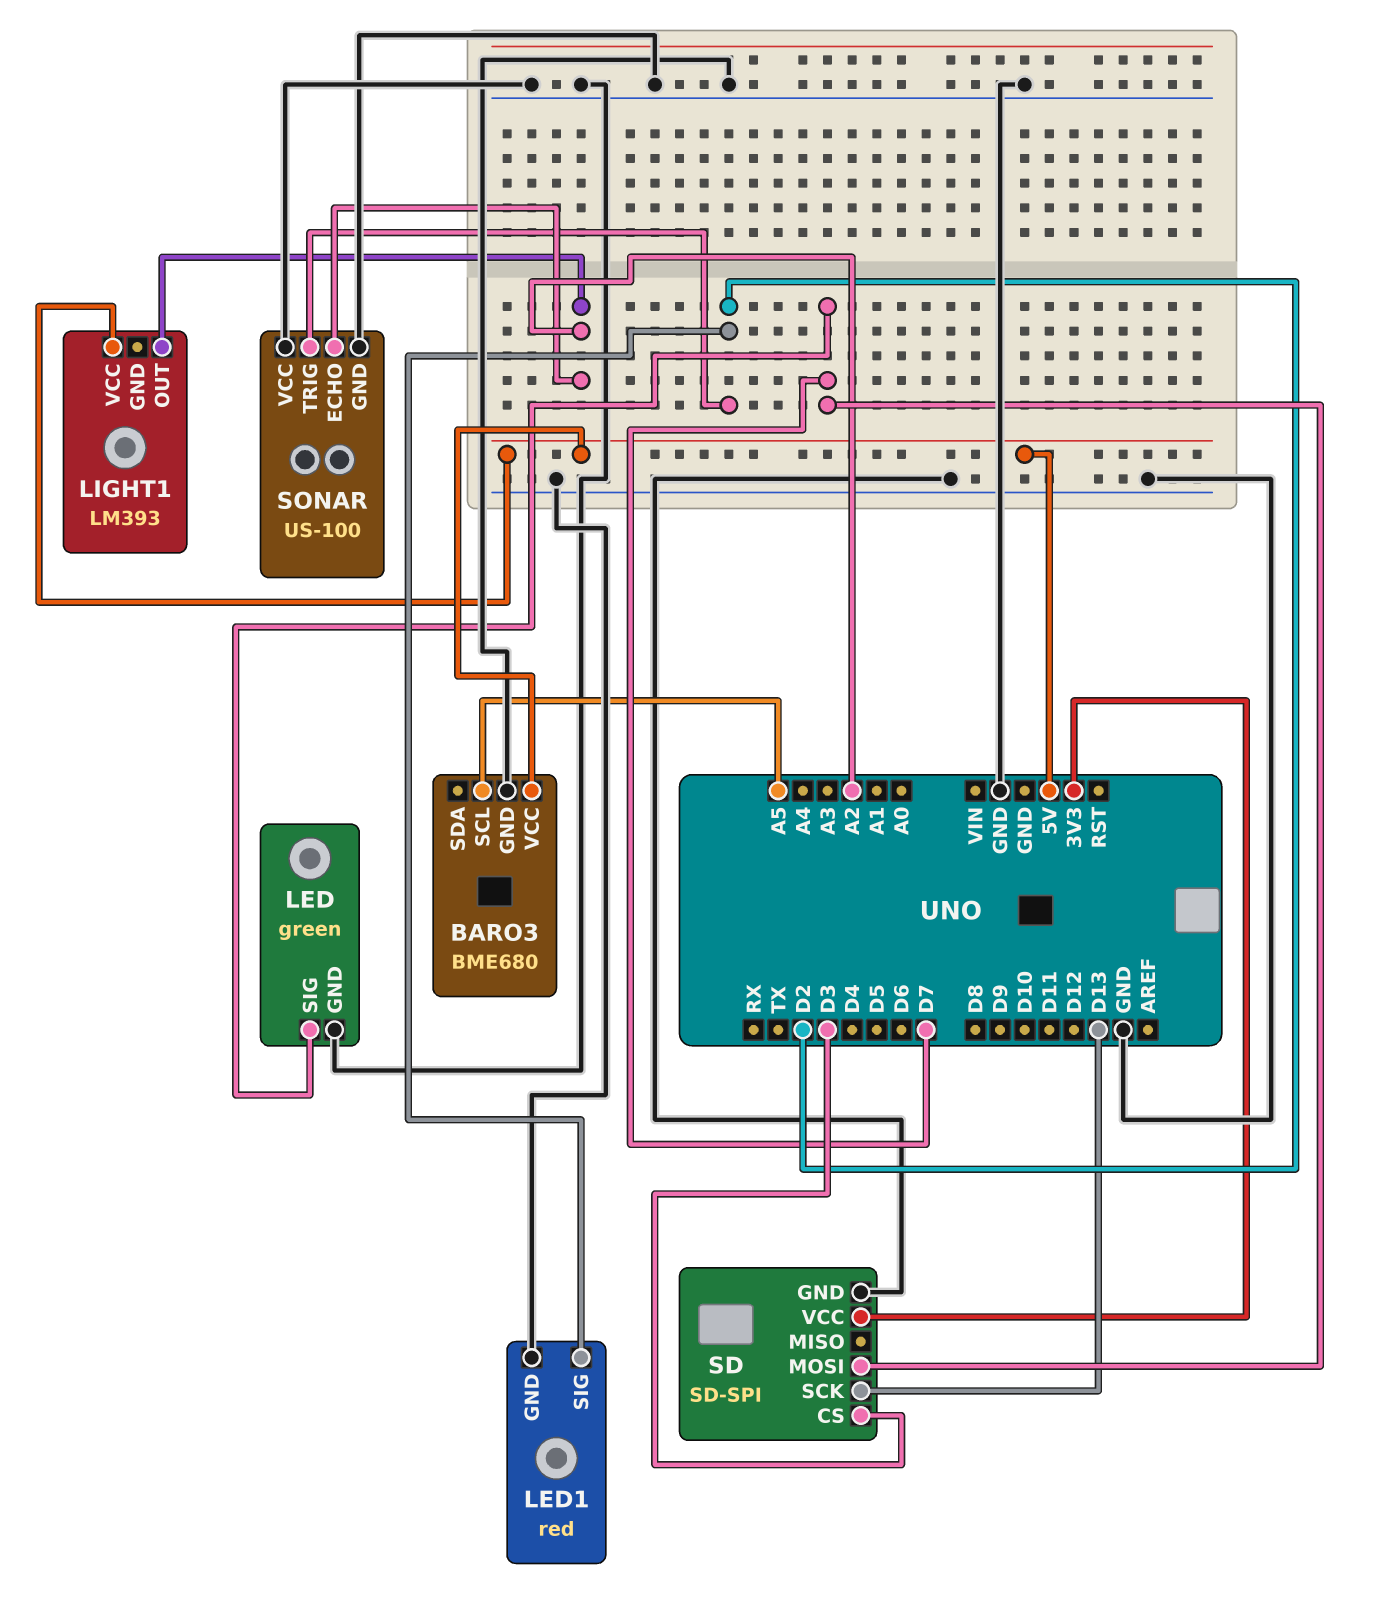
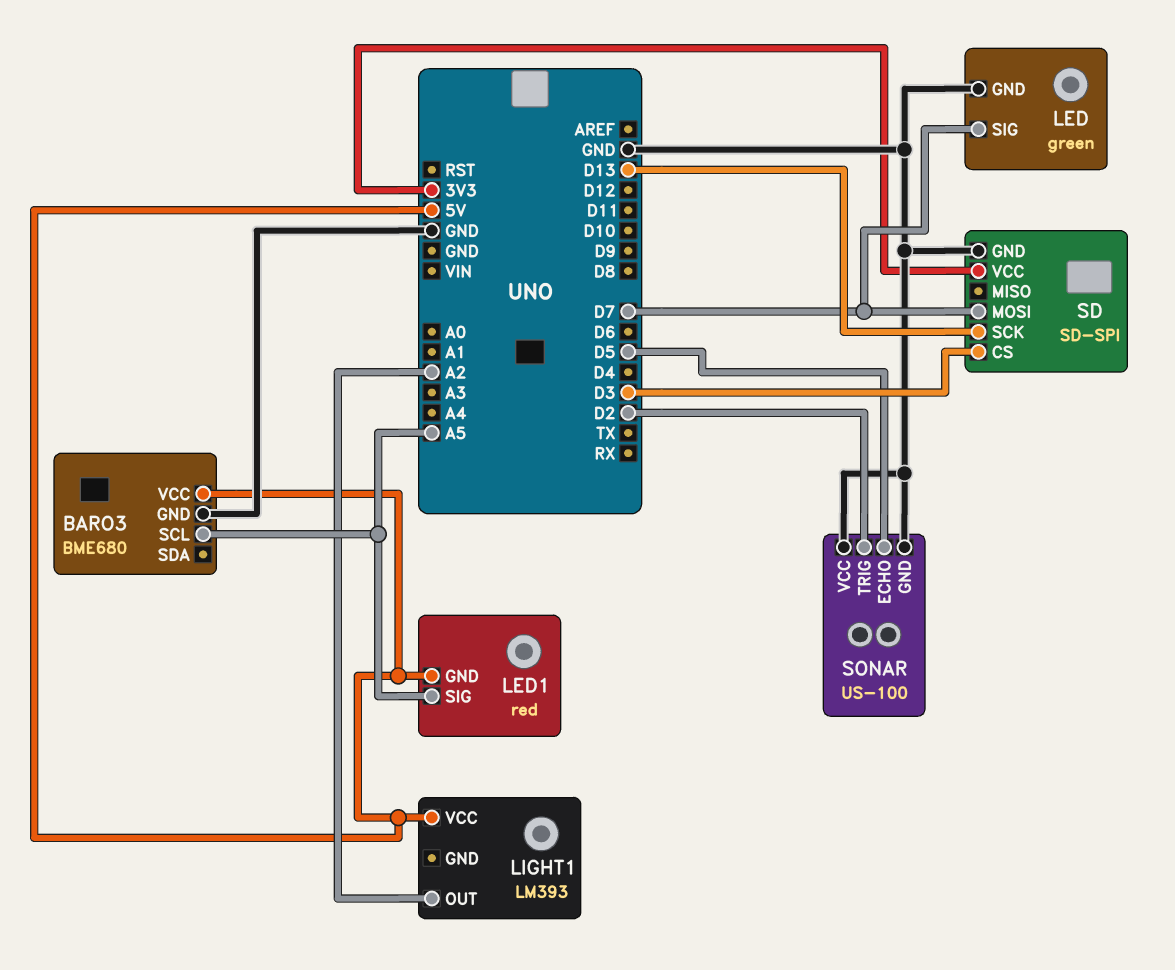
LED1 pin GND: GND -> 5V
LED1 pin SIG: D2 -> A5
SONAR pin ECHO: A2 -> D5

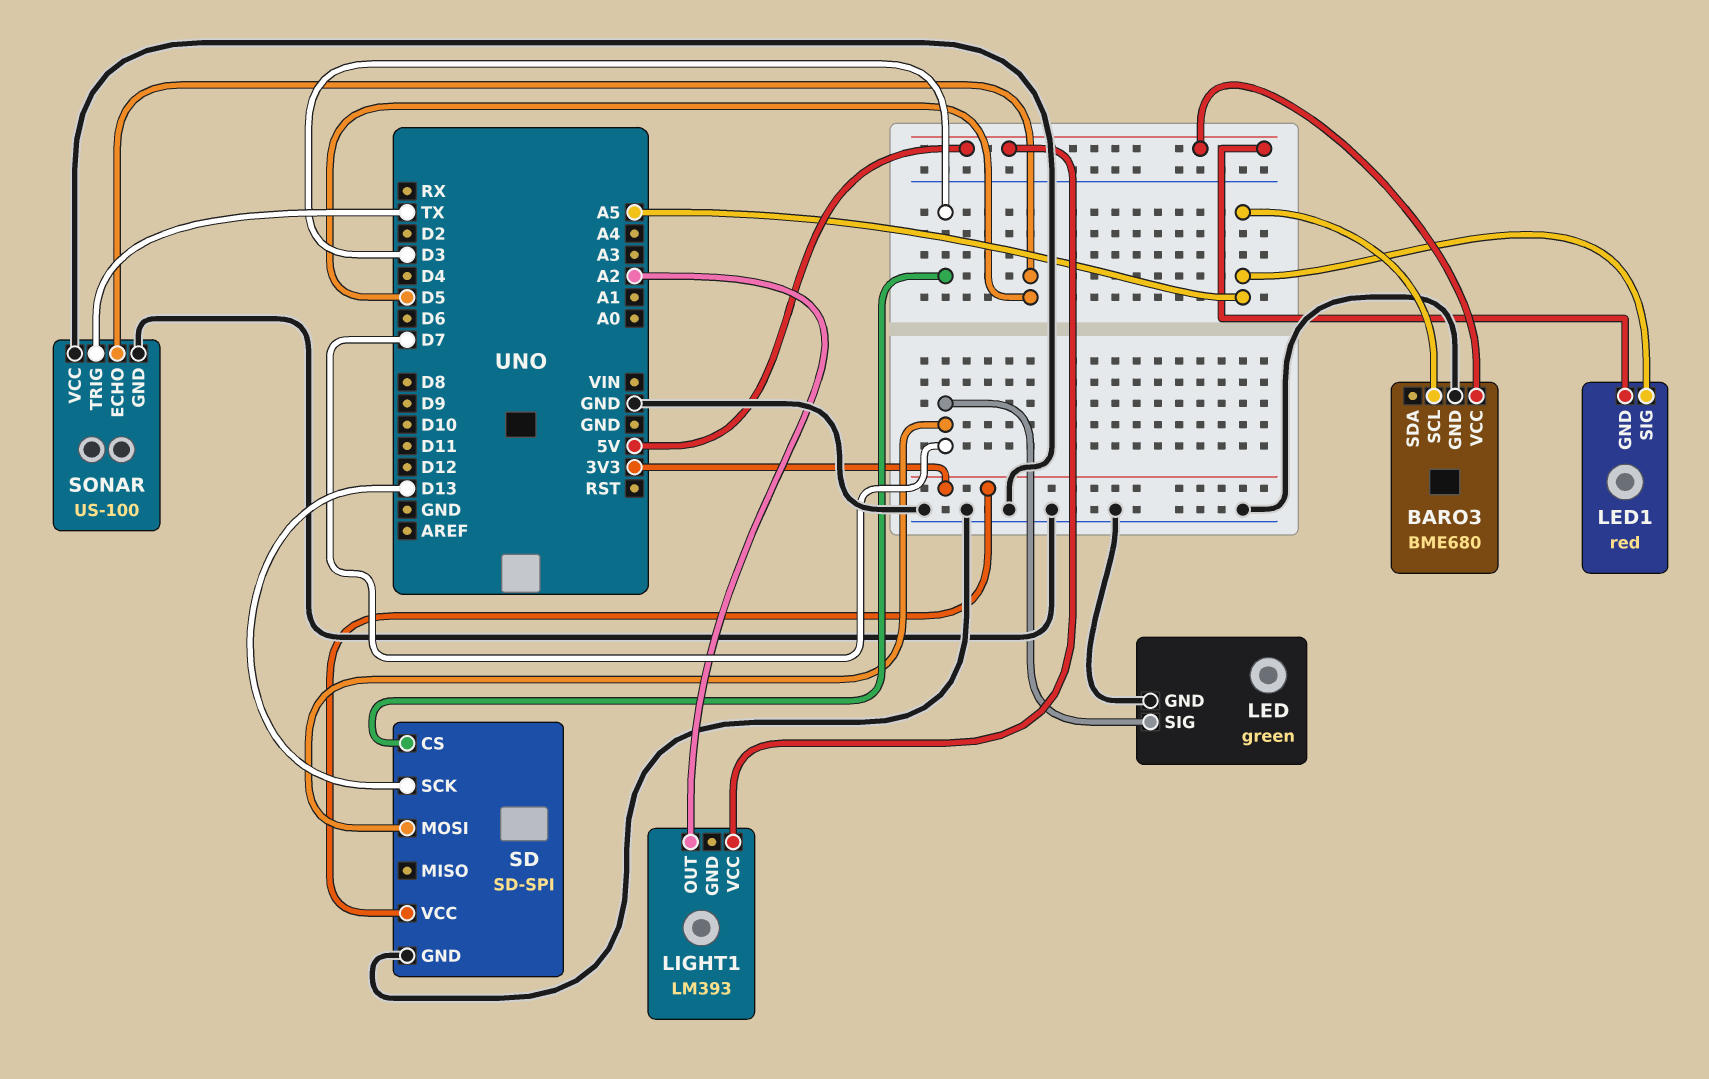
SONAR pin TRIG: D2 -> TX

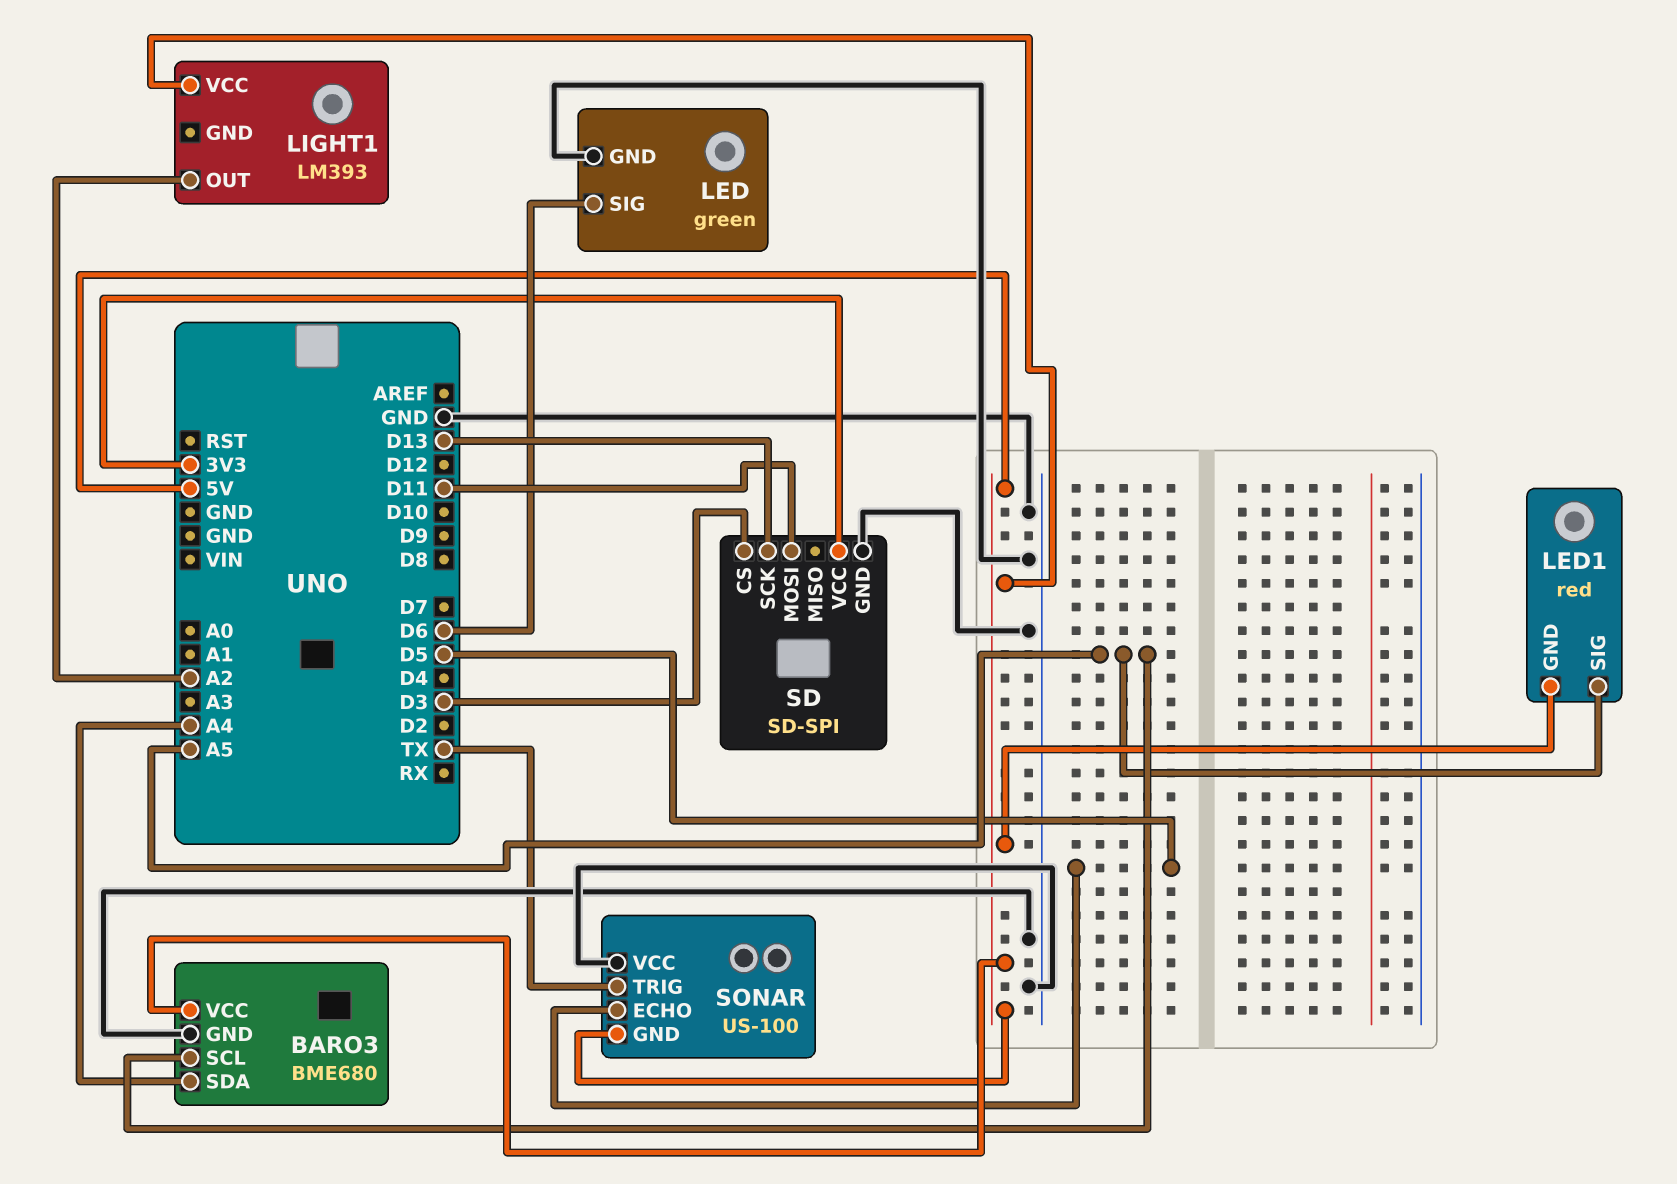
BARO3 pin SDA: none -> A4
LED pin SIG: D7 -> D6
SD pin MOSI: D7 -> D11
SONAR pin GND: GND -> 5V

